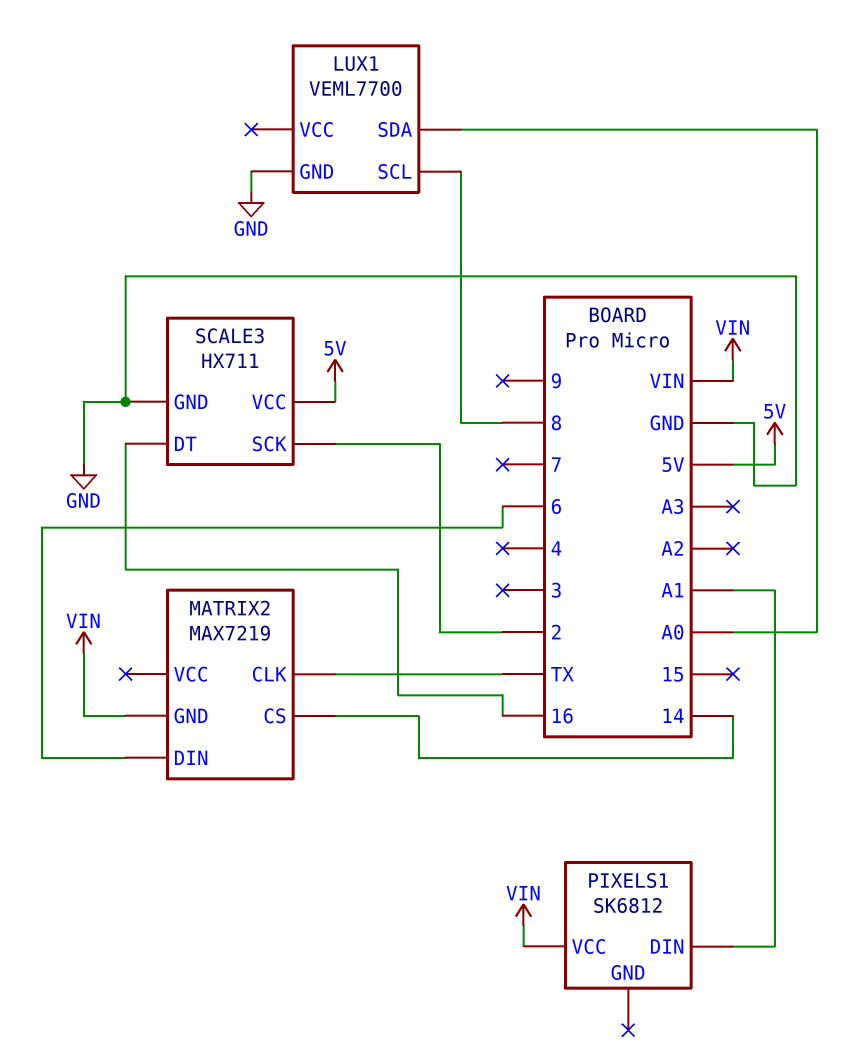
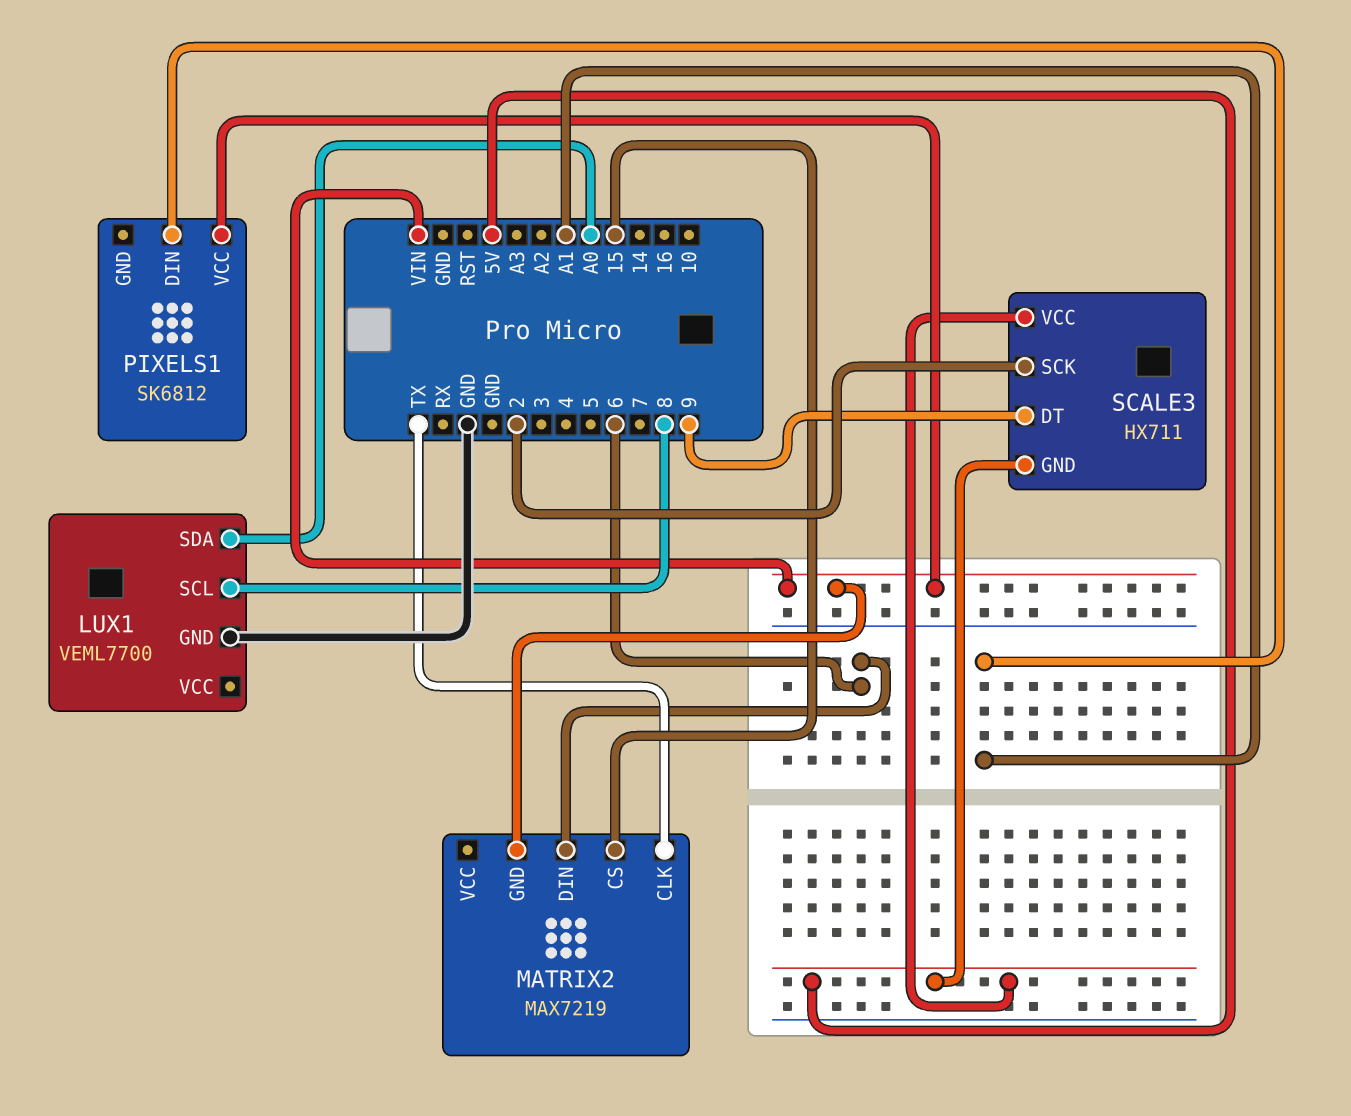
MATRIX2 pin CS: 14 -> 15
SCALE3 pin DT: 16 -> 9
SCALE3 pin GND: GND -> 5V

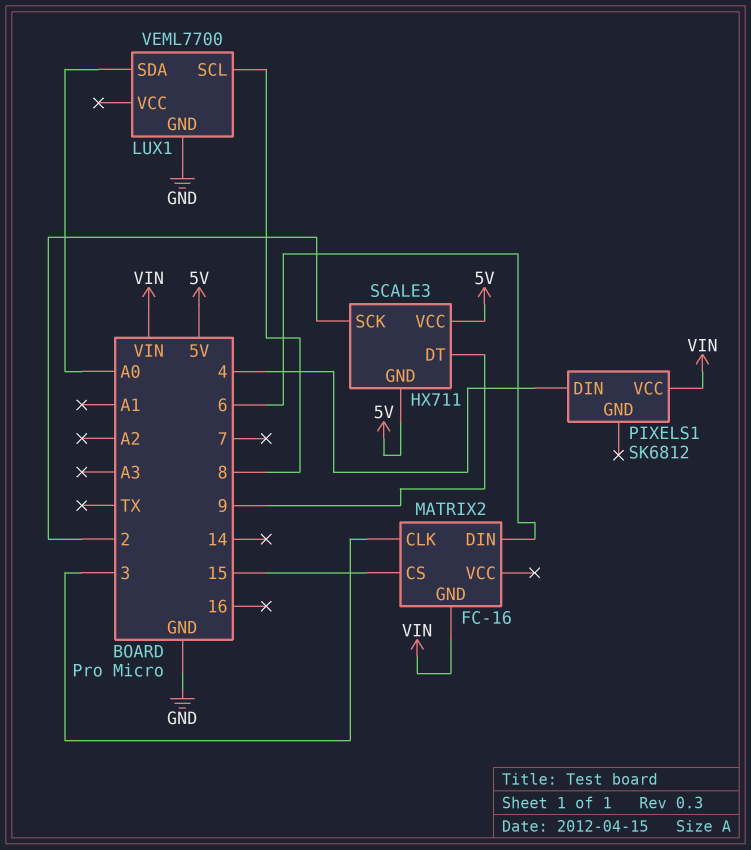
MATRIX2: MAX7219 -> FC-16
MATRIX2 pin CLK: TX -> 3
PIXELS1 pin DIN: A1 -> 4

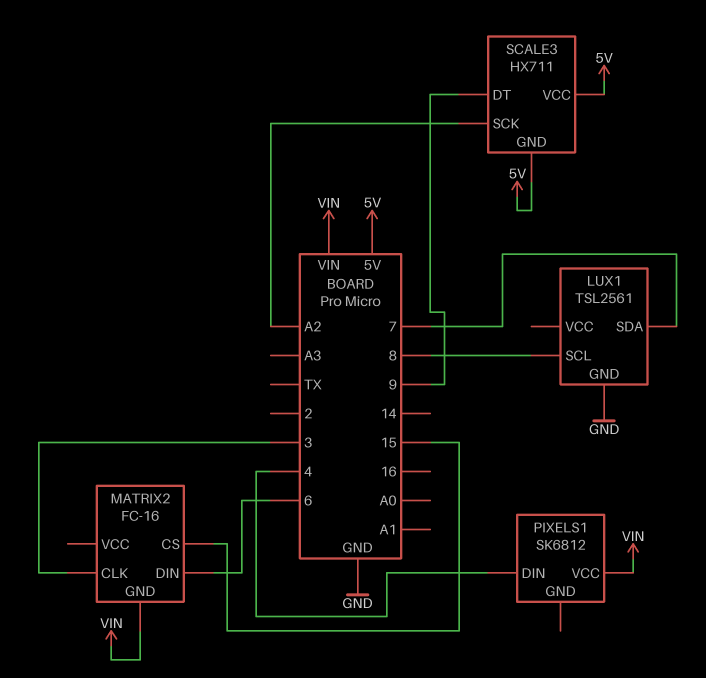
LUX1: VEML7700 -> TSL2561
LUX1 pin SDA: A0 -> 7
SCALE3 pin SCK: 2 -> A2

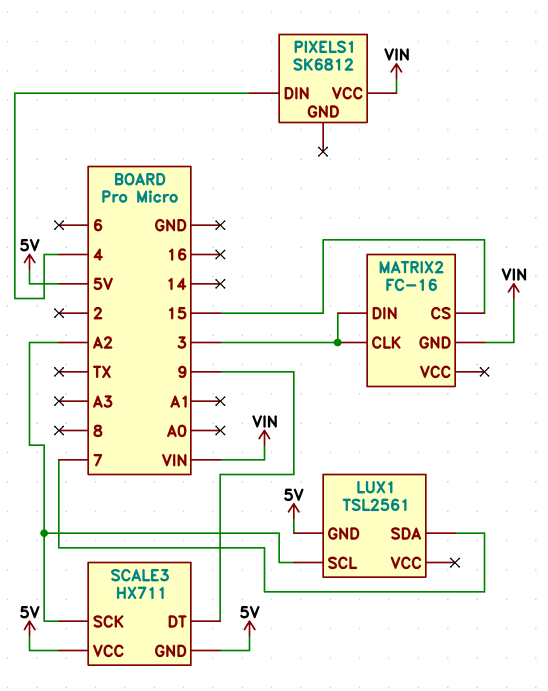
LUX1 pin GND: GND -> 5V
LUX1 pin SCL: 8 -> A2
MATRIX2 pin DIN: 6 -> 3

